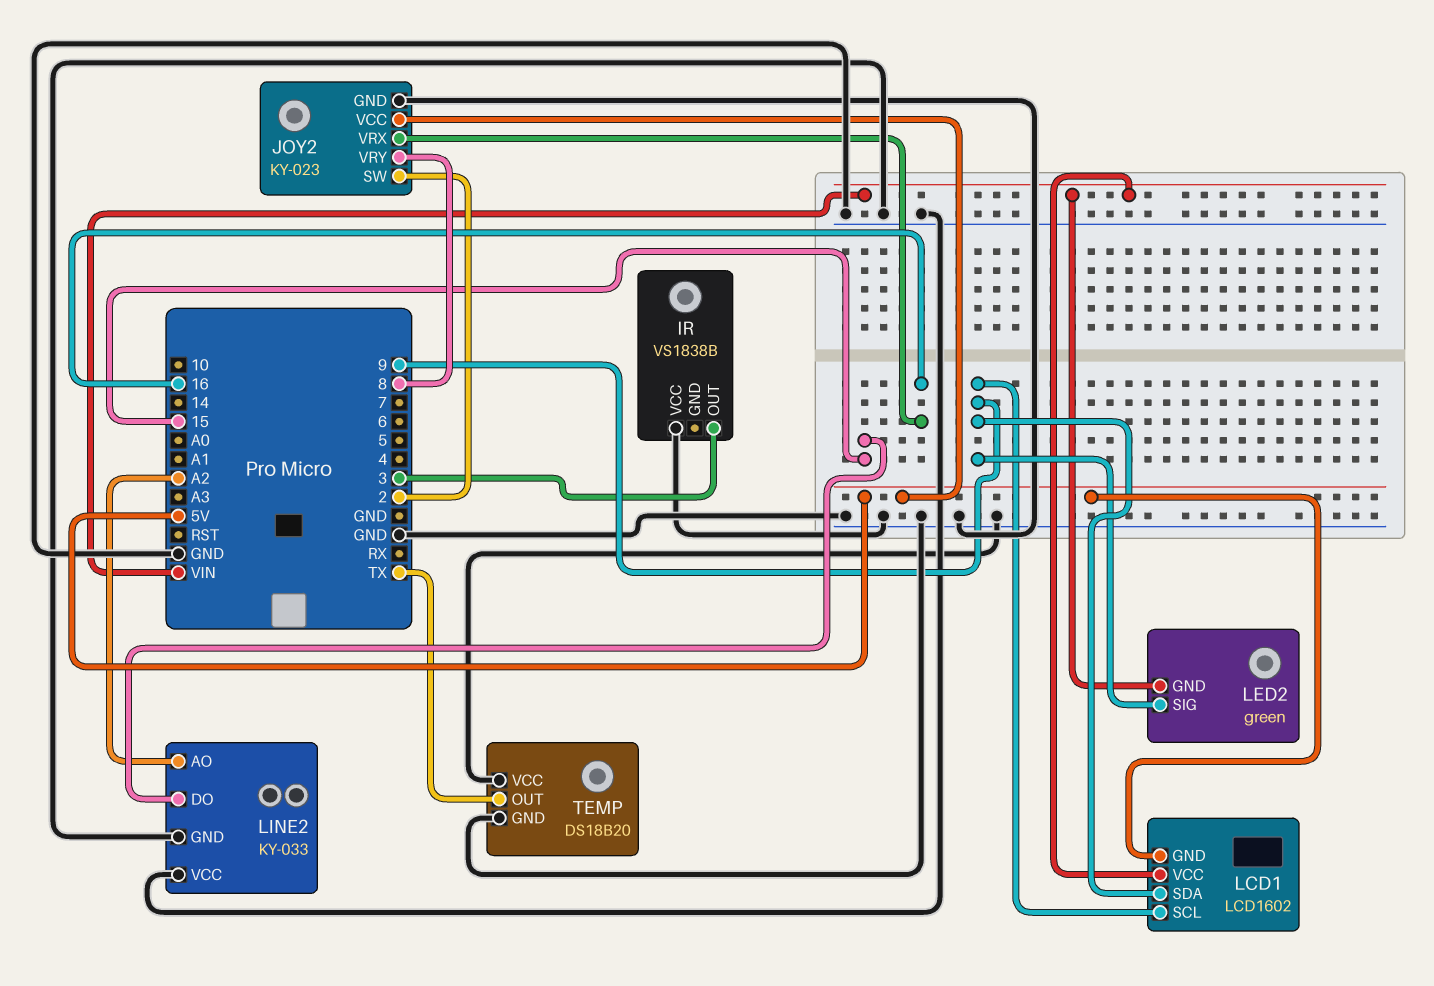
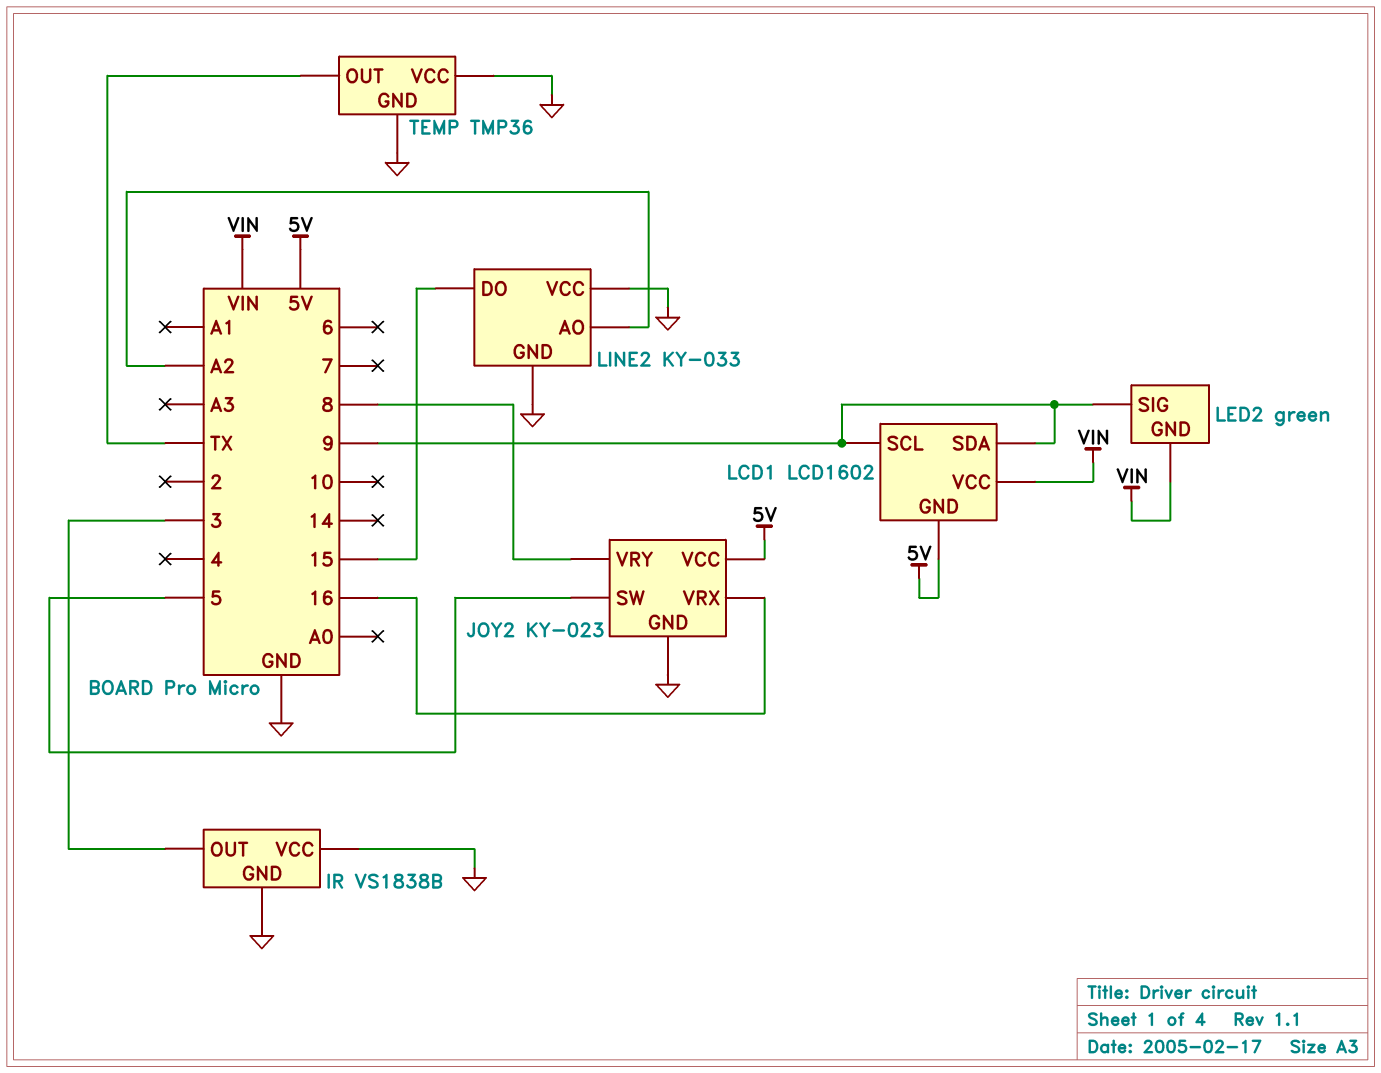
IR pin GND: none -> GND
JOY2 pin SW: 2 -> 5
TEMP: DS18B20 -> TMP36

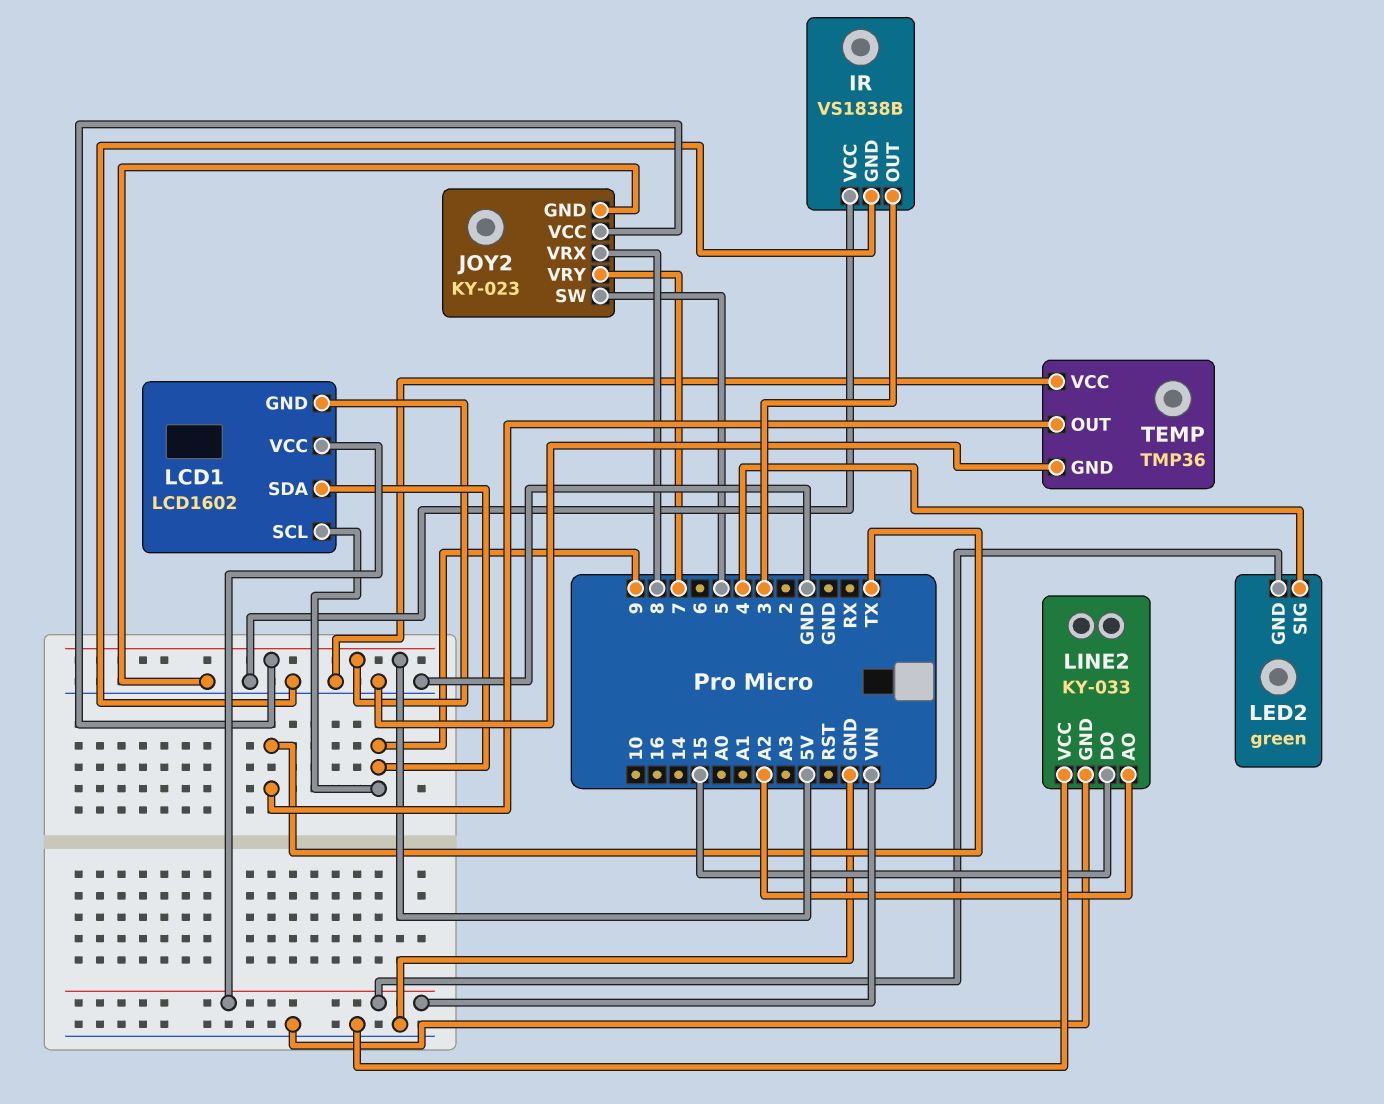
JOY2 pin VRX: 16 -> 8
JOY2 pin VRY: 8 -> 7
LED2 pin SIG: 9 -> 4

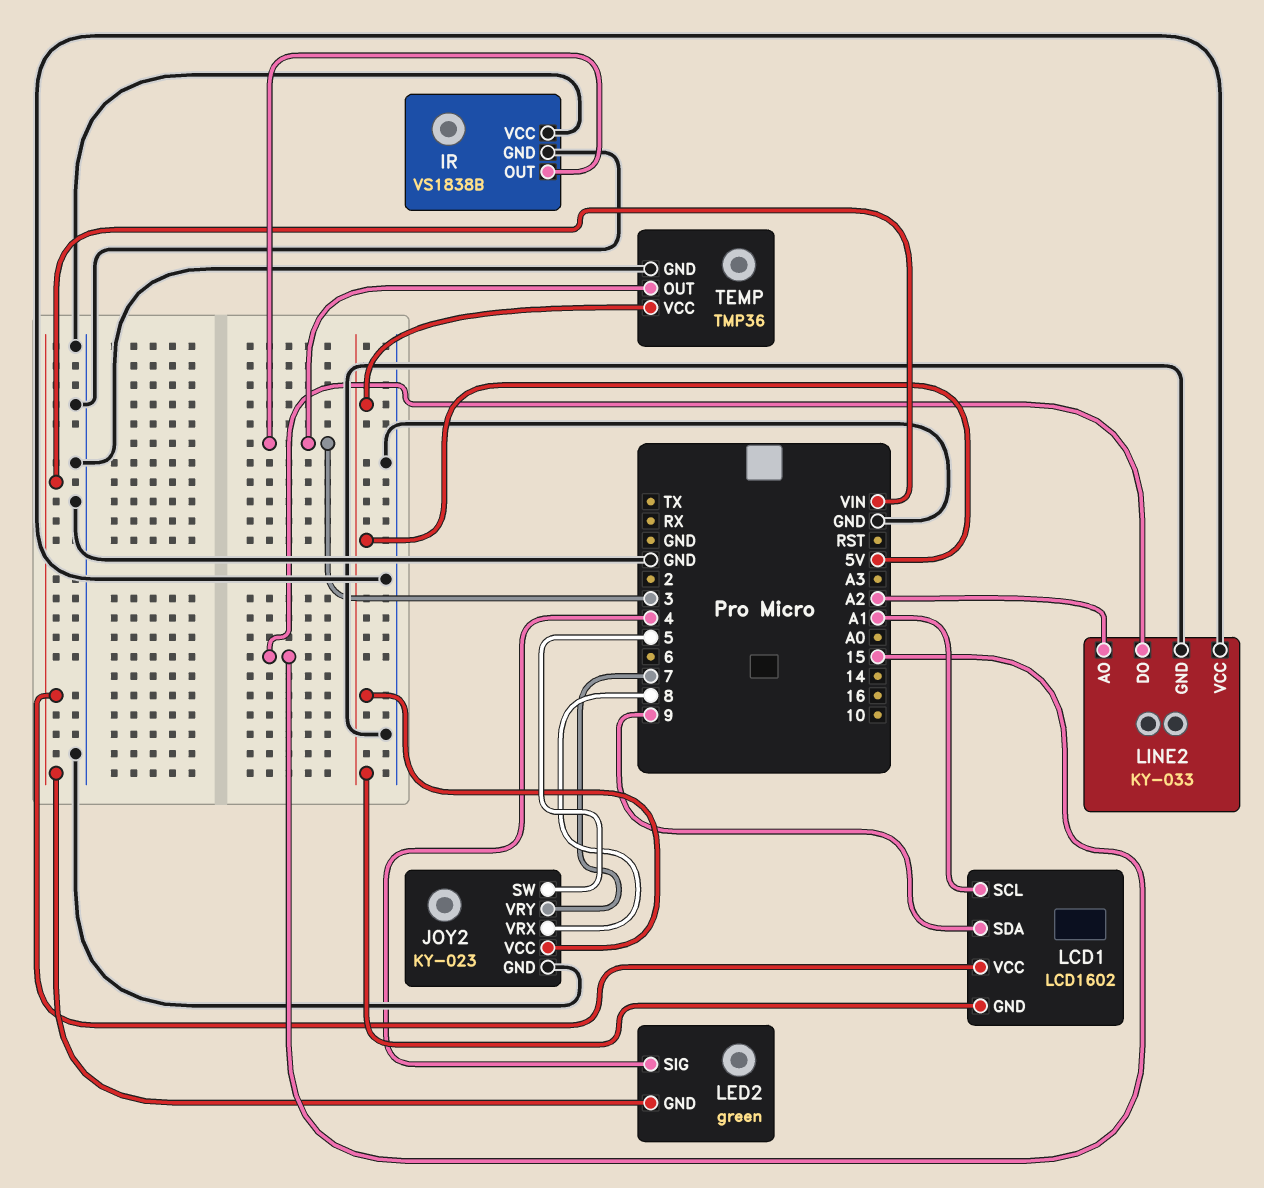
LCD1 pin SCL: 9 -> A1
TEMP pin OUT: TX -> 3
TEMP pin VCC: GND -> 5V

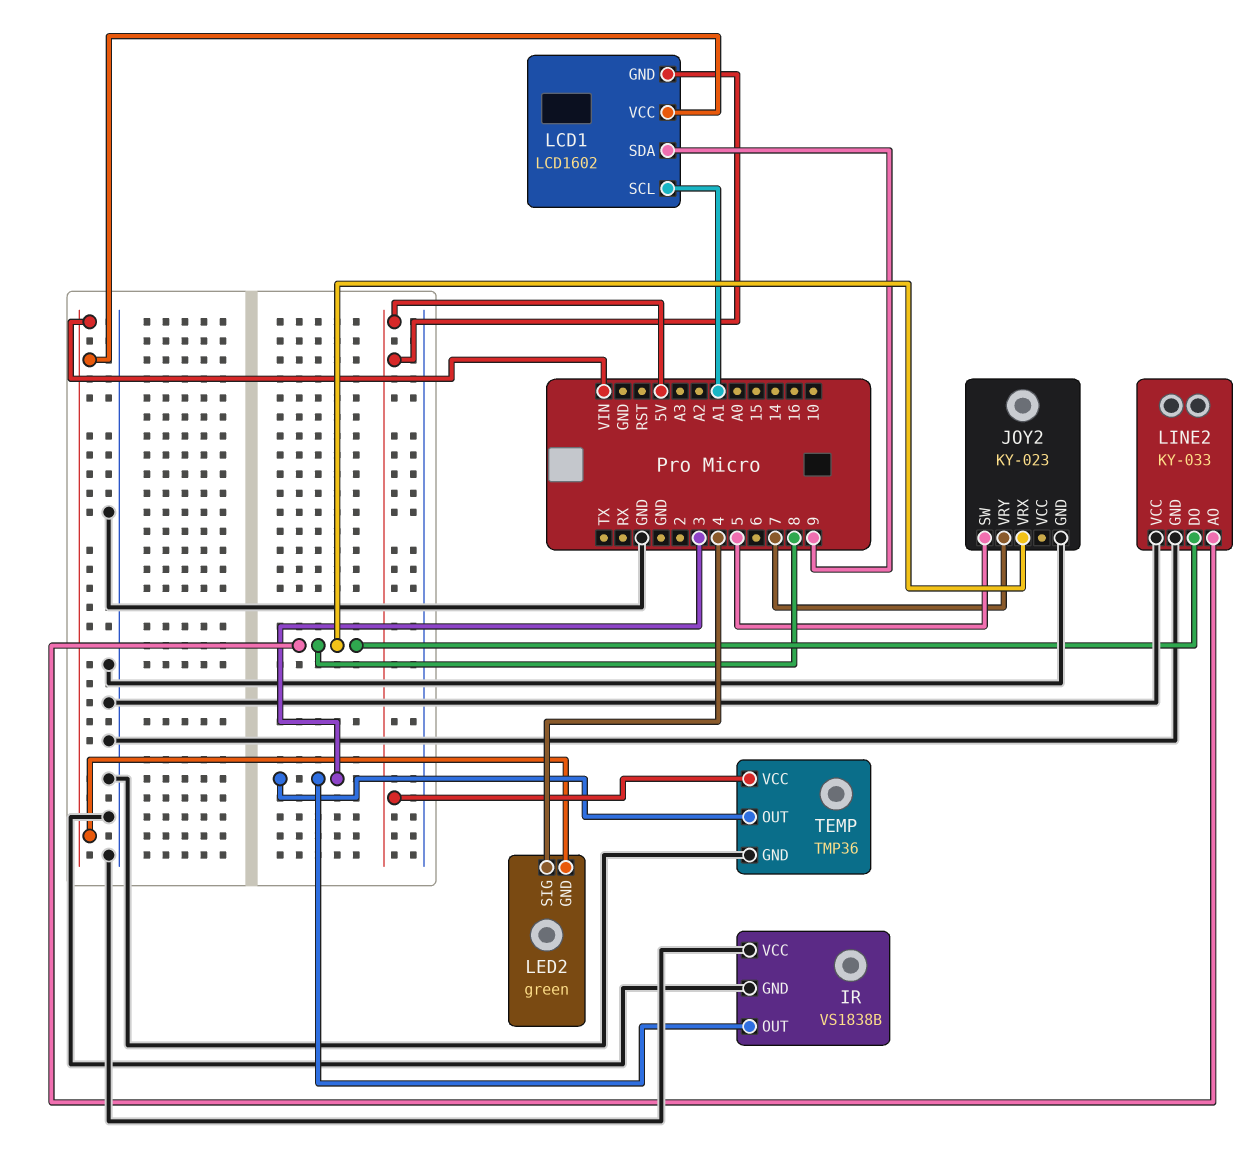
JOY2 pin VCC: 5V -> none
LINE2 pin AO: A2 -> 8
LINE2 pin DO: 15 -> 8

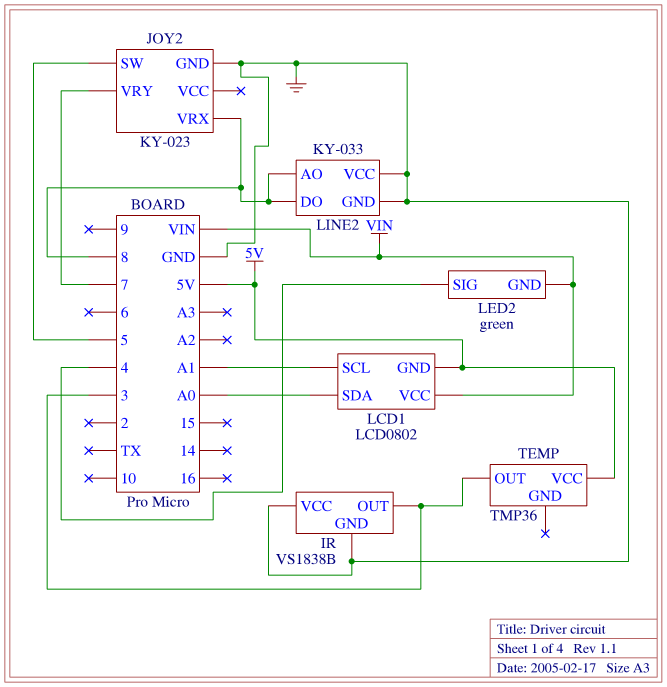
LCD1: LCD1602 -> LCD0802
LCD1 pin SDA: 9 -> A0
TEMP pin GND: GND -> none

